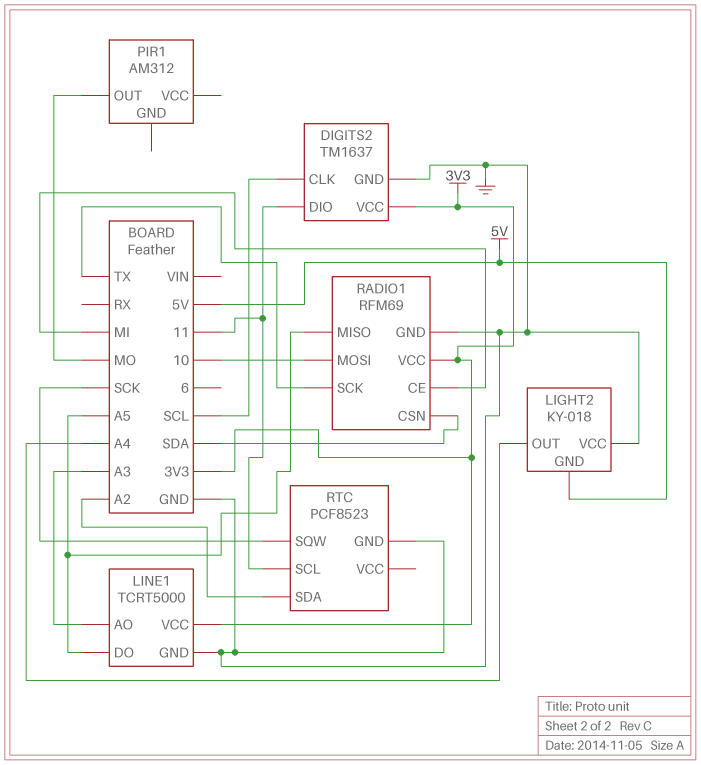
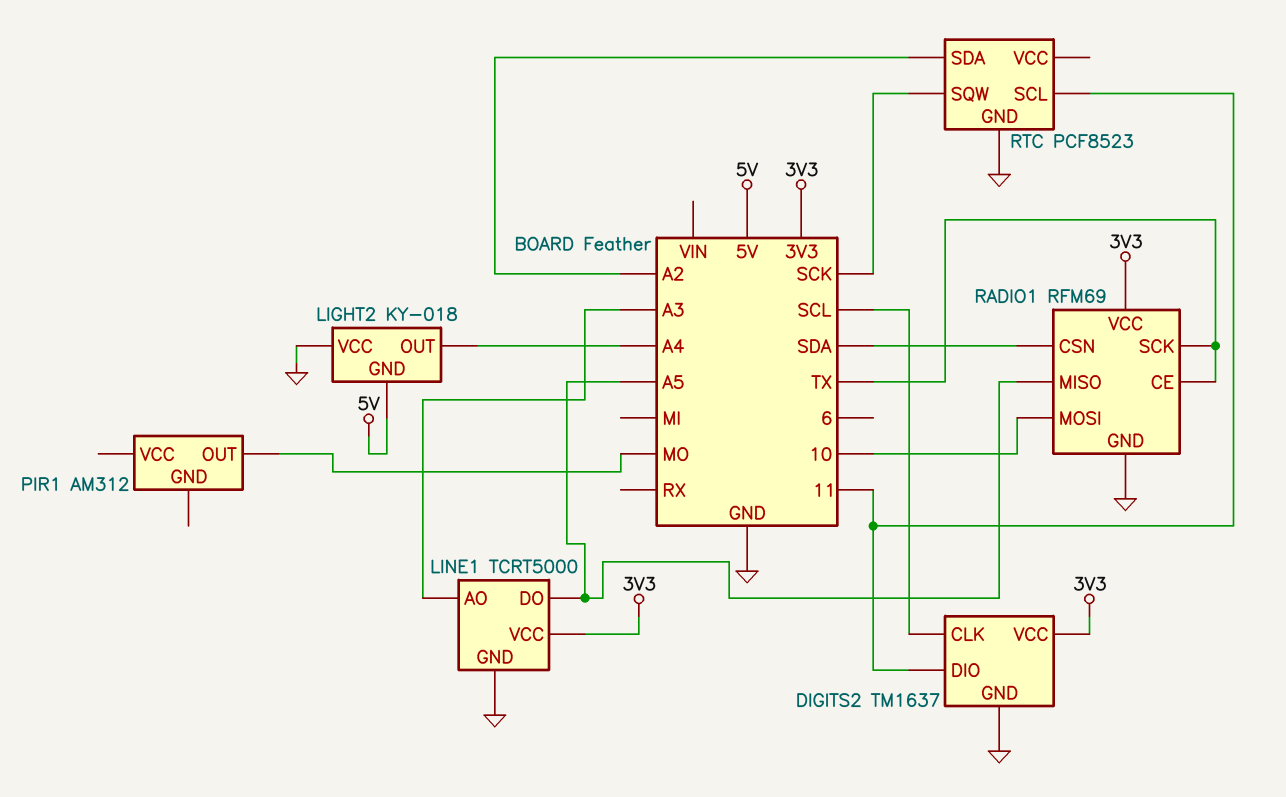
RADIO1 pin CE: MI -> TX

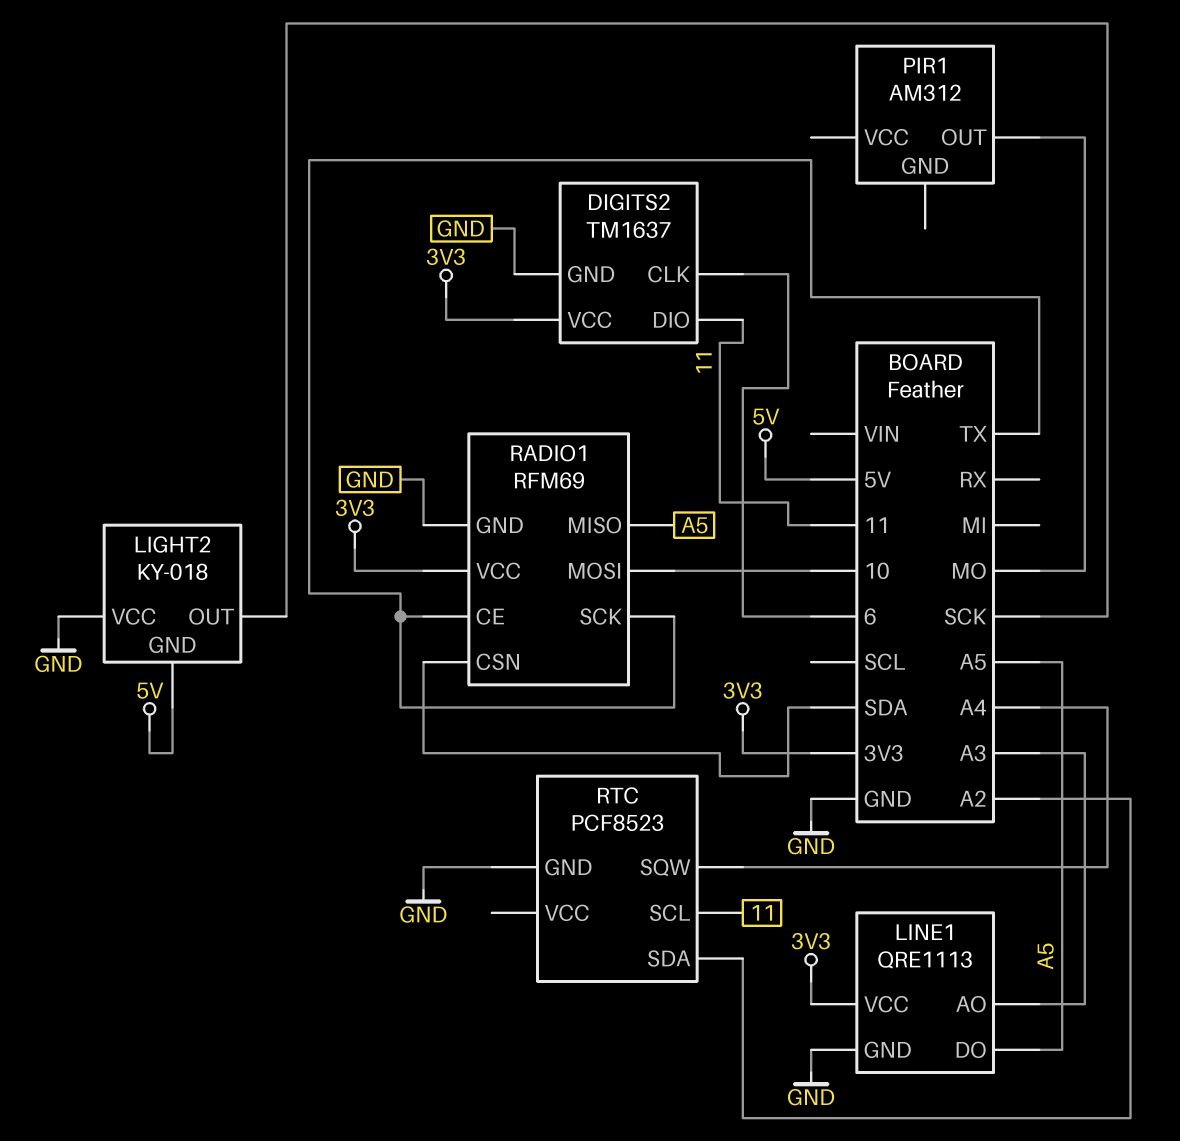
DIGITS2 pin CLK: SCL -> 6
LIGHT2 pin OUT: A4 -> SCK
LINE1: TCRT5000 -> QRE1113
RTC pin SQW: SCK -> A4

